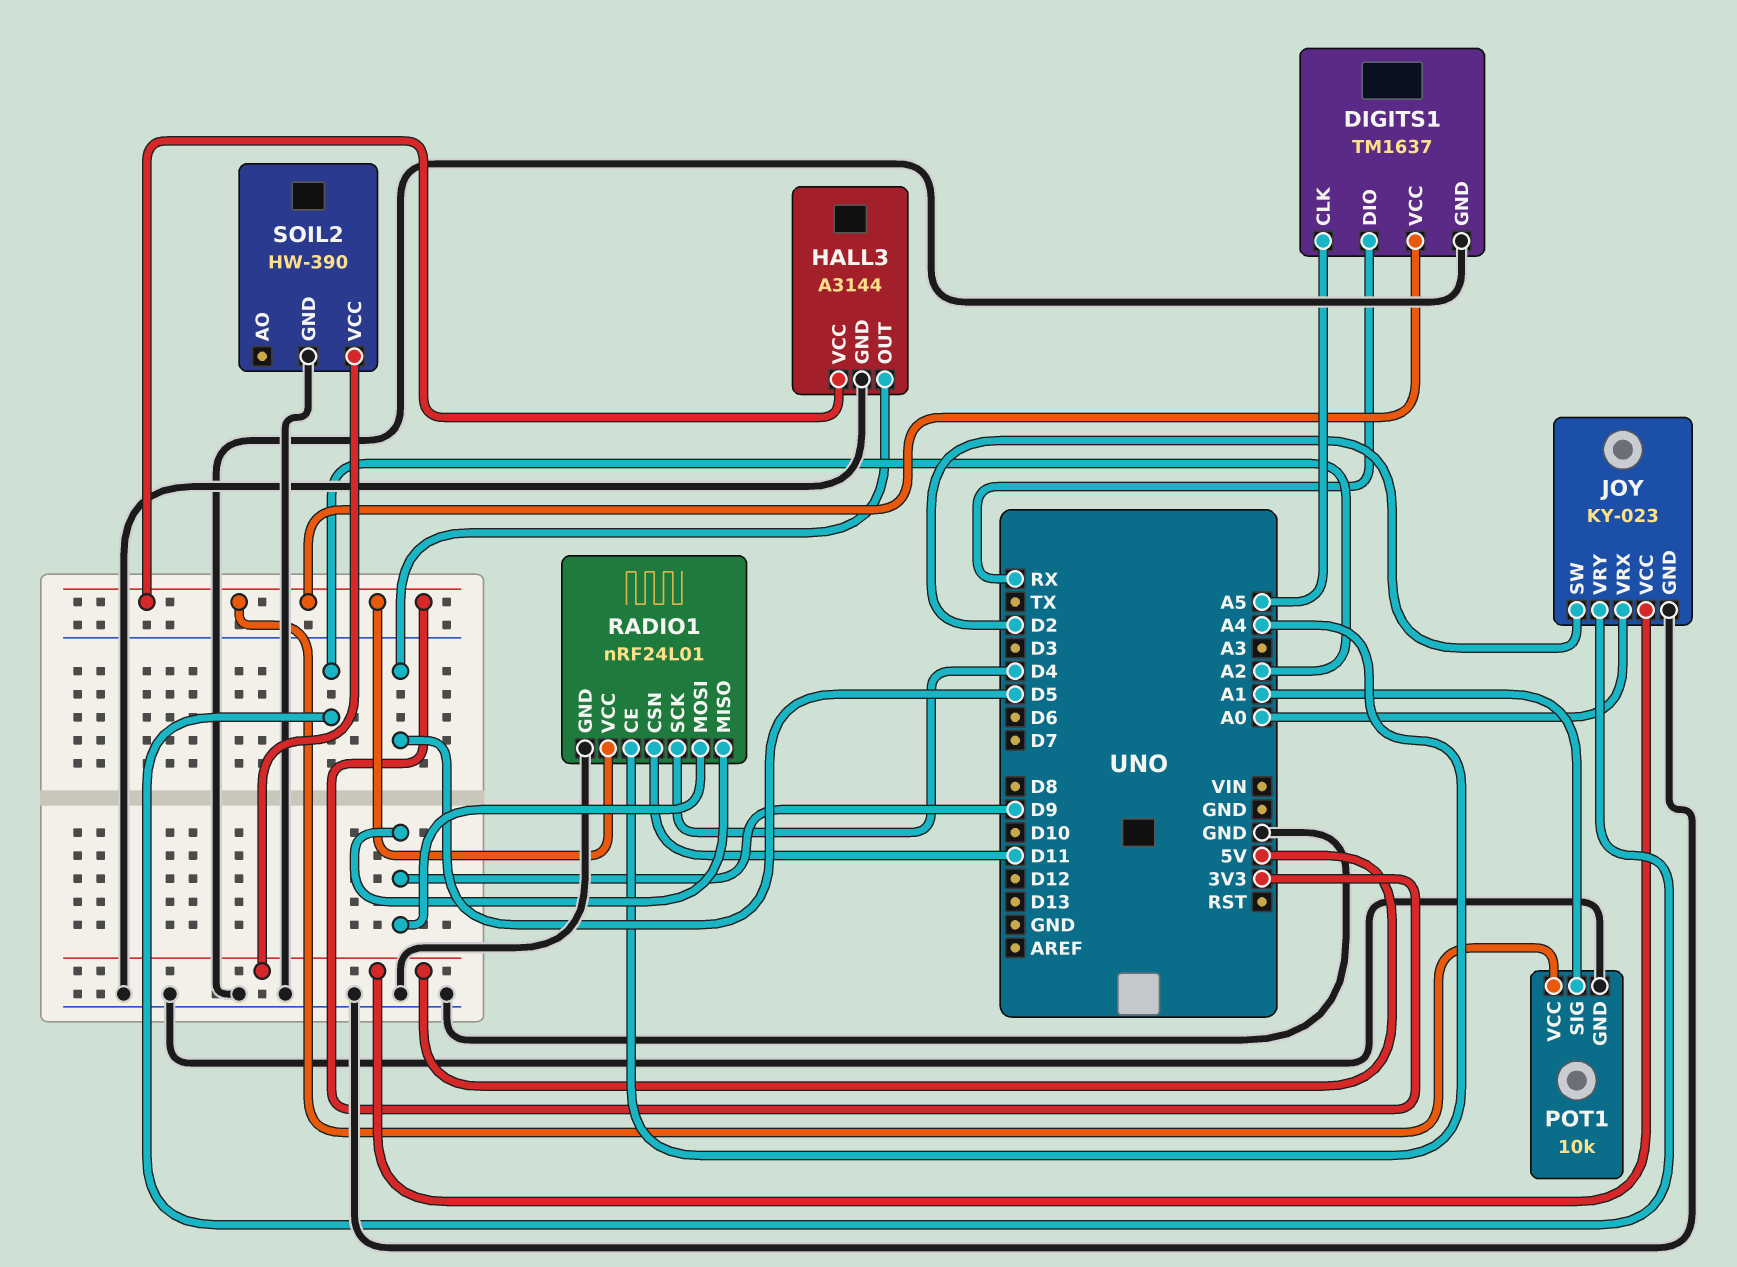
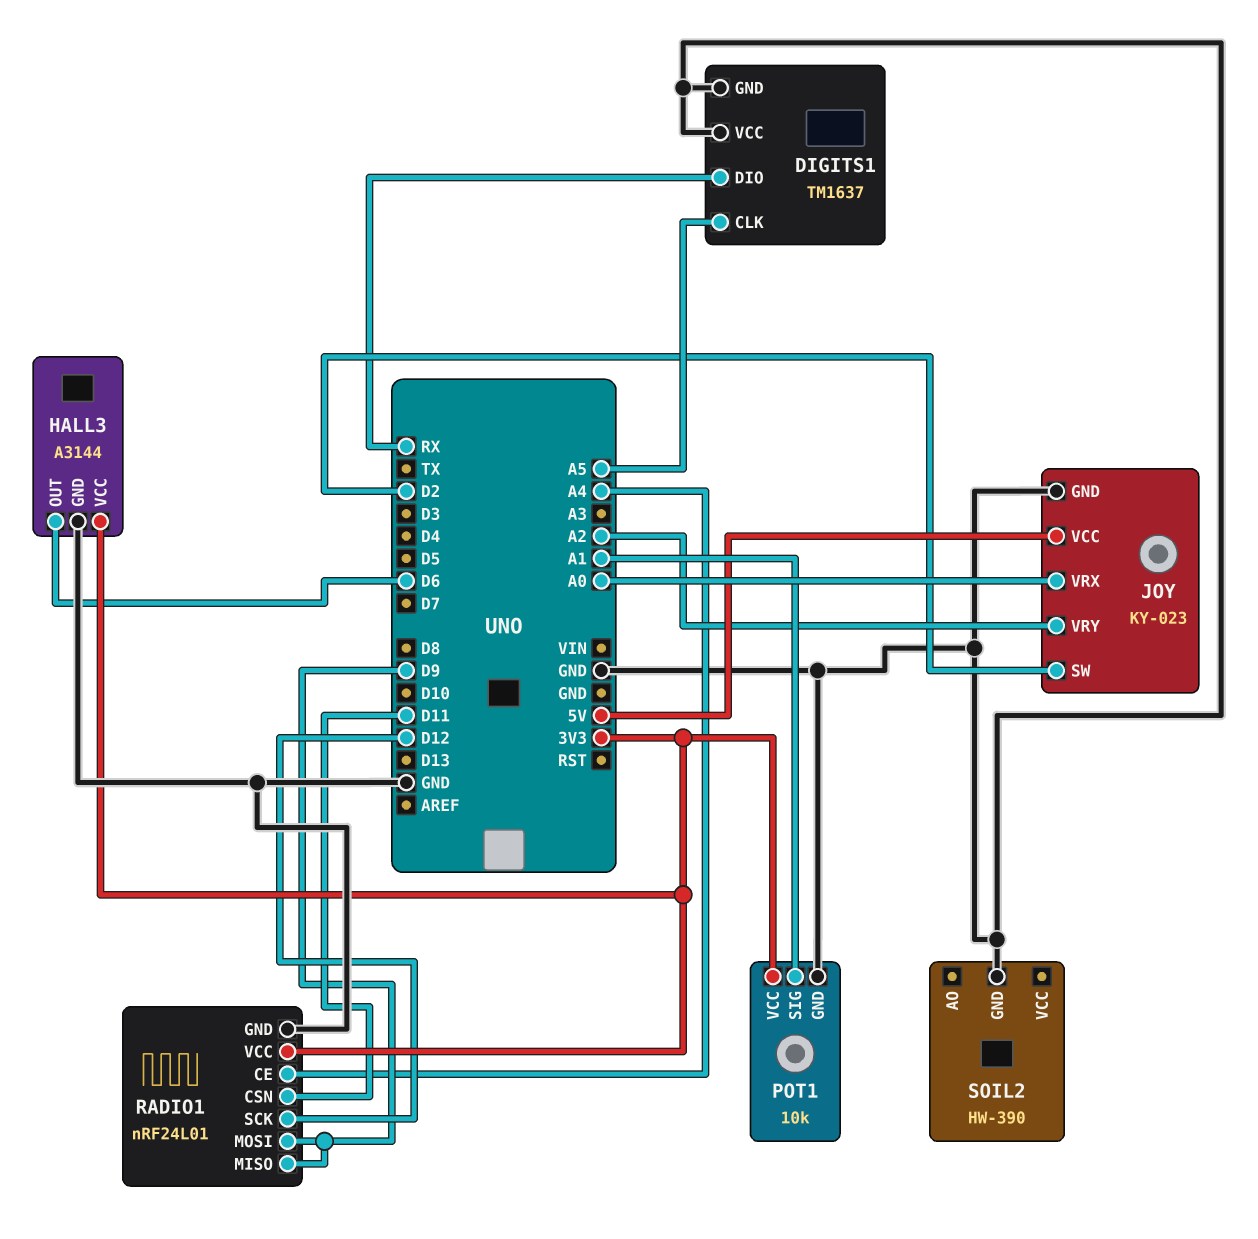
DIGITS1 pin VCC: 3V3 -> GND
HALL3 pin OUT: D5 -> D6
RADIO1 pin SCK: D4 -> D12
SOIL2 pin VCC: 5V -> none

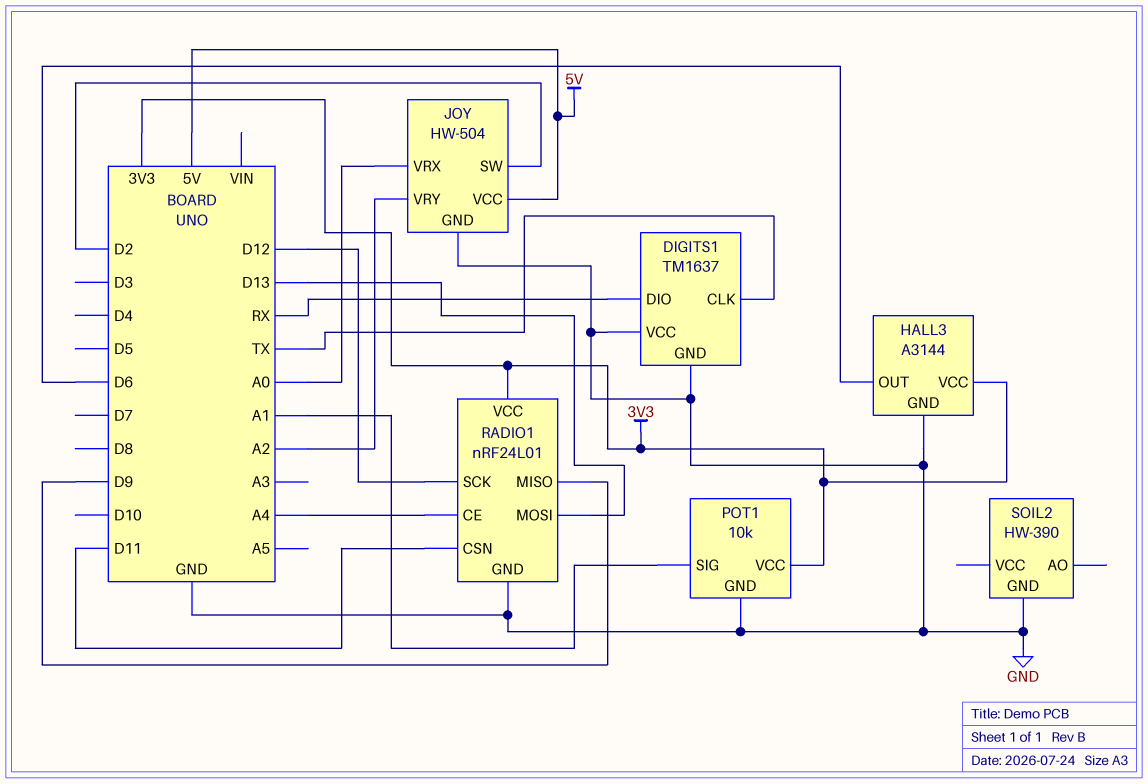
DIGITS1 pin CLK: A5 -> TX
JOY: KY-023 -> HW-504
RADIO1 pin MOSI: D9 -> D13

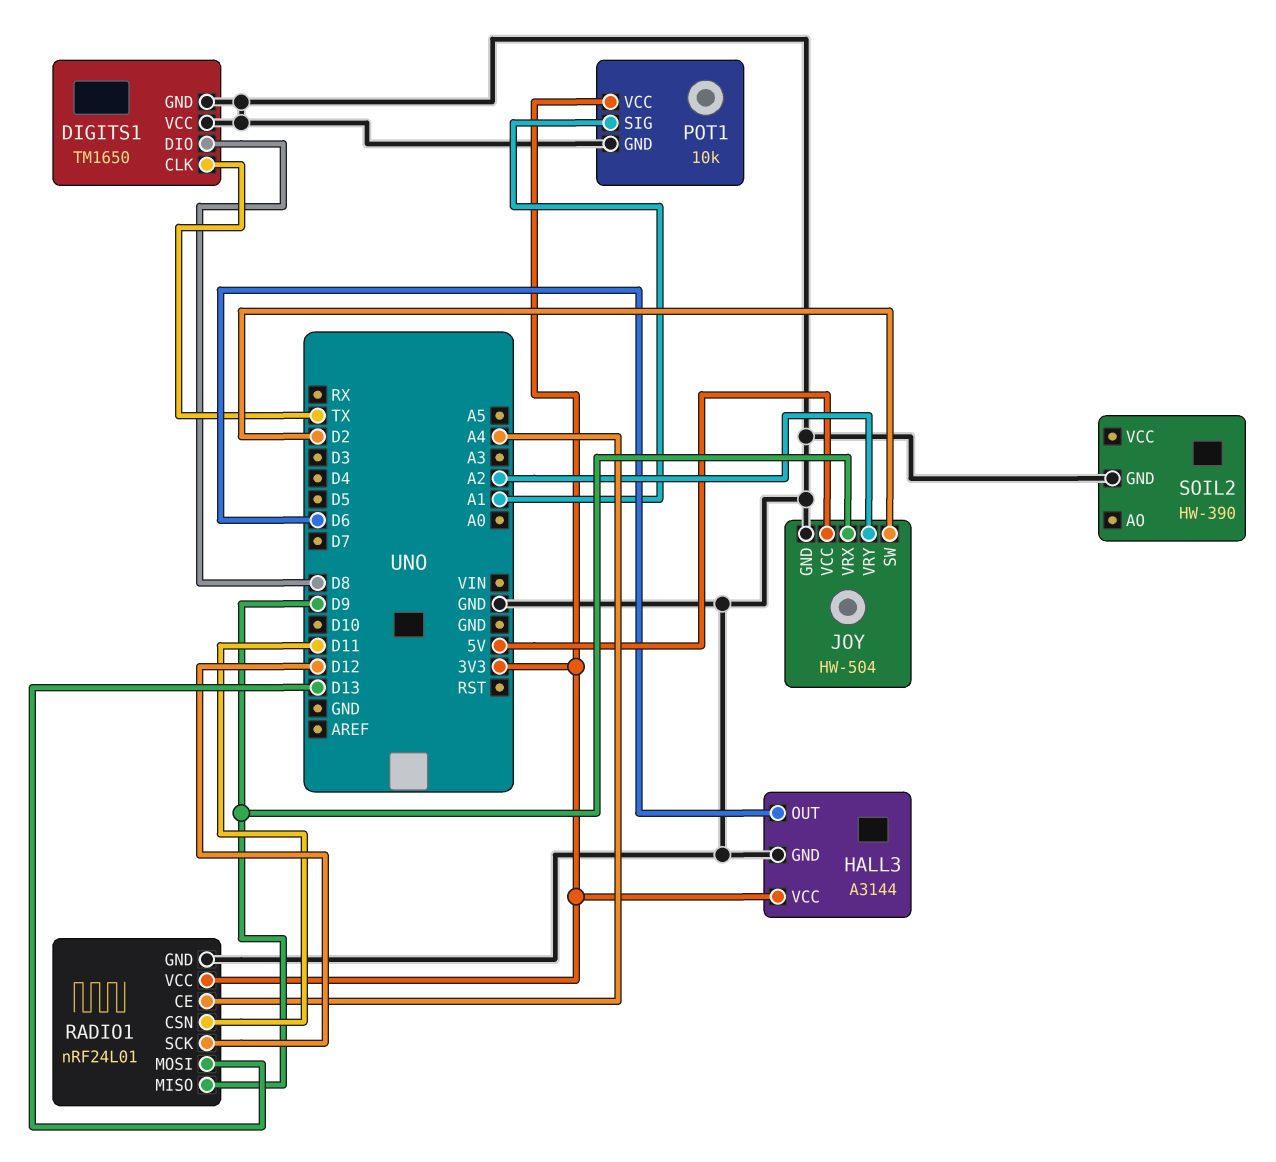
DIGITS1: TM1637 -> TM1650
DIGITS1 pin DIO: RX -> D8
JOY pin VRX: A0 -> D9

